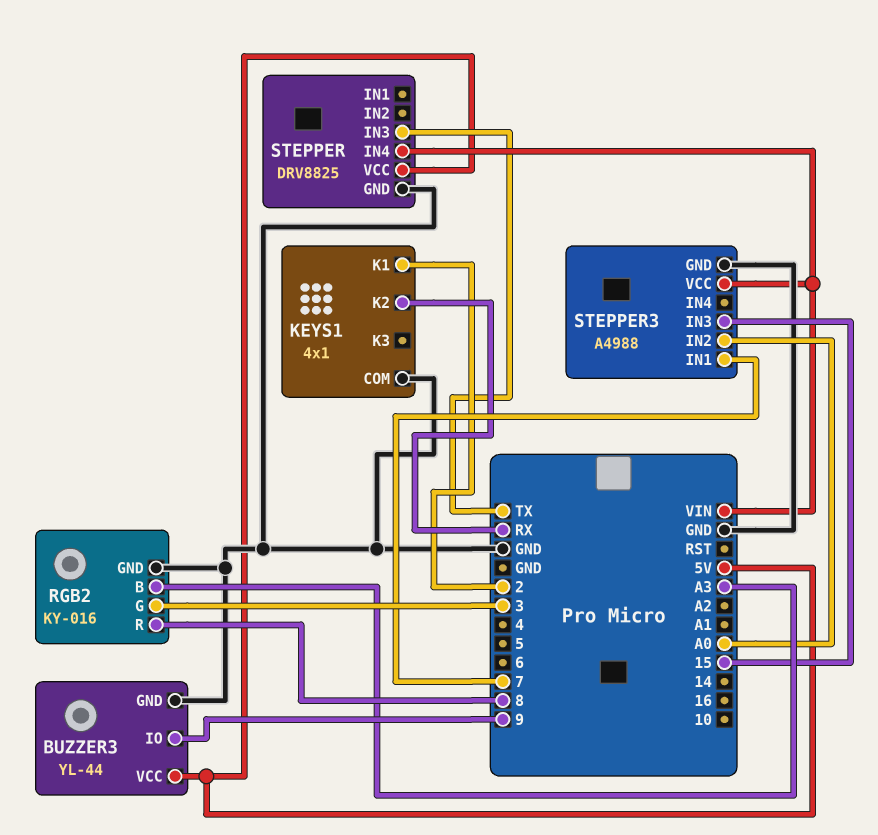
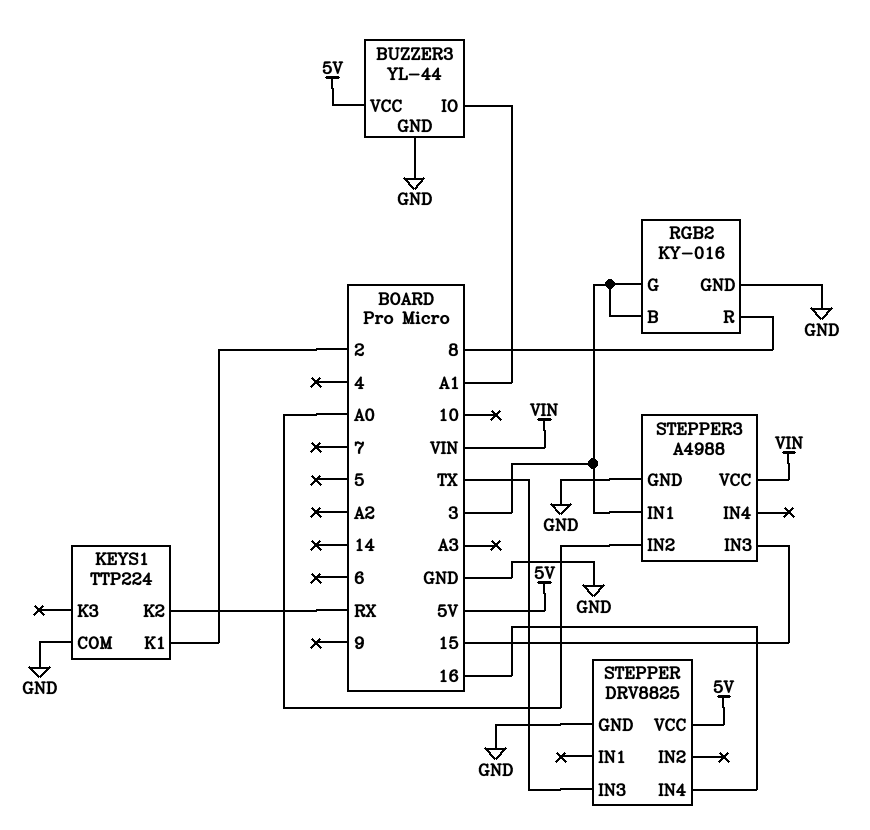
BUZZER3 pin IO: 9 -> A1
KEYS1: 4x1 -> TTP224
RGB2 pin B: A3 -> 3
STEPPER pin IN4: VIN -> 16
STEPPER3 pin IN1: 7 -> 3

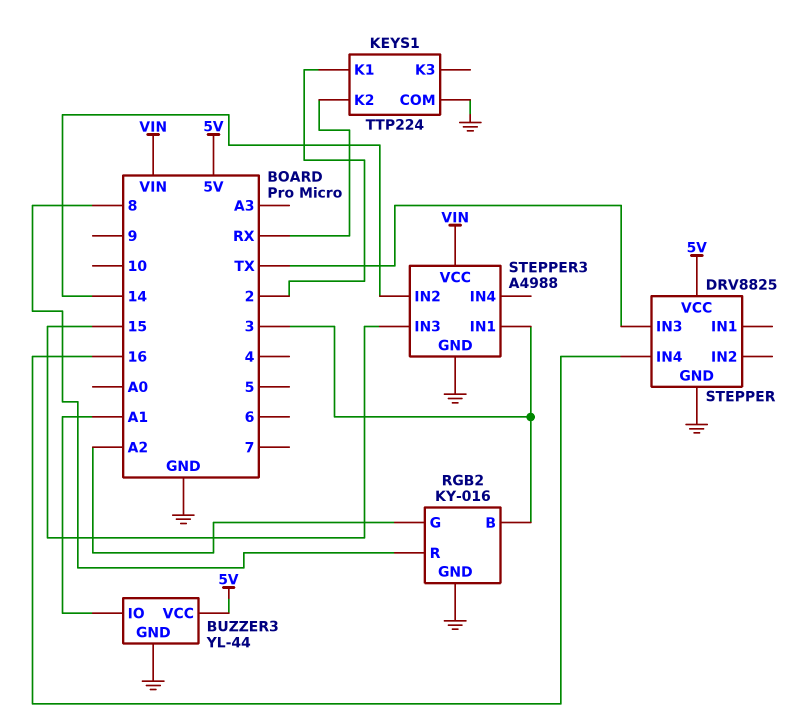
RGB2 pin G: 3 -> A2
STEPPER3 pin IN2: A0 -> 14

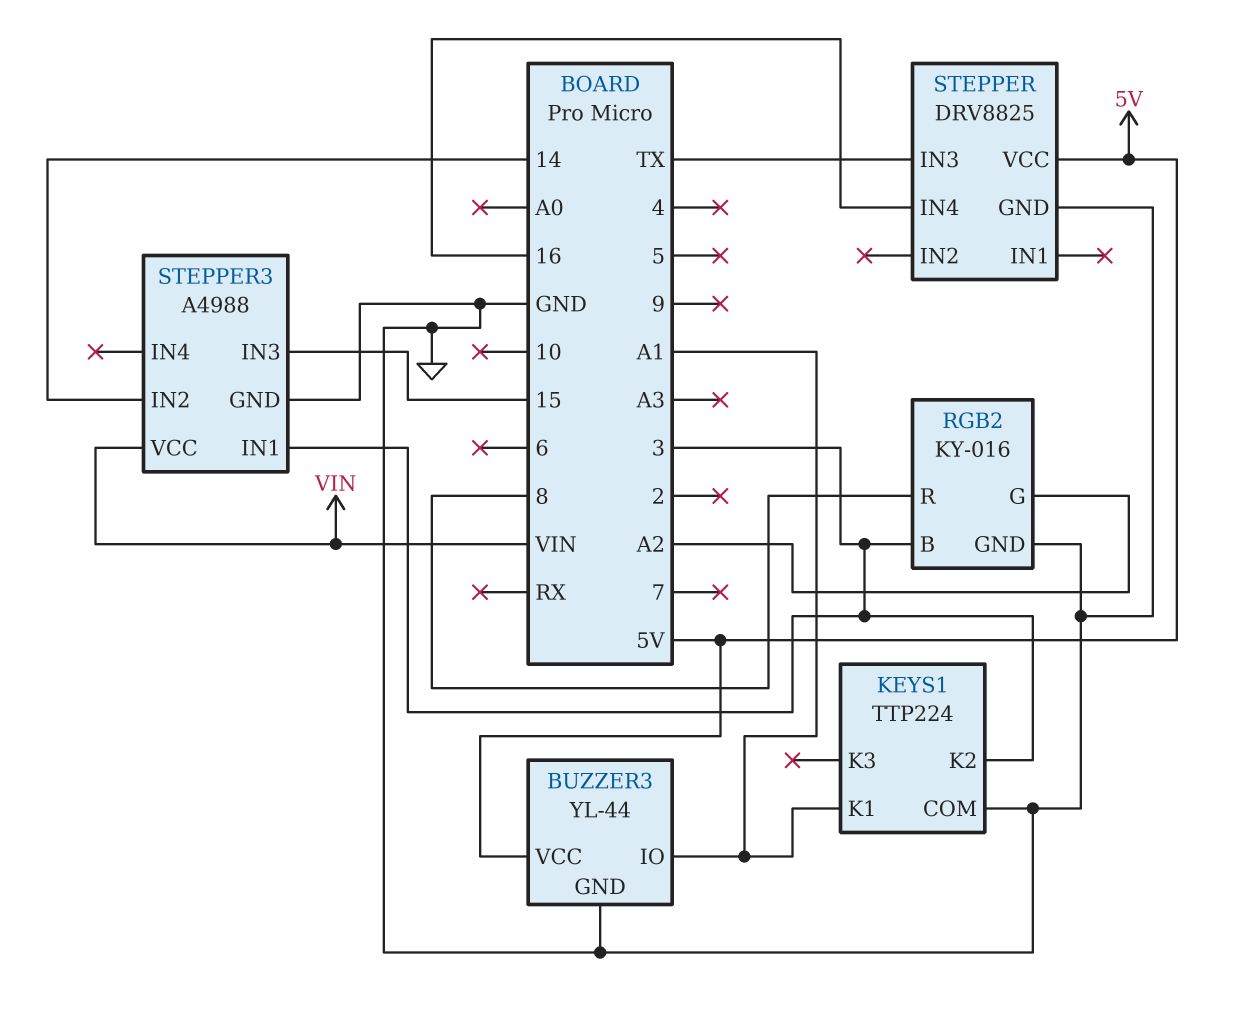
KEYS1 pin K1: 2 -> A1
KEYS1 pin K2: RX -> 3

